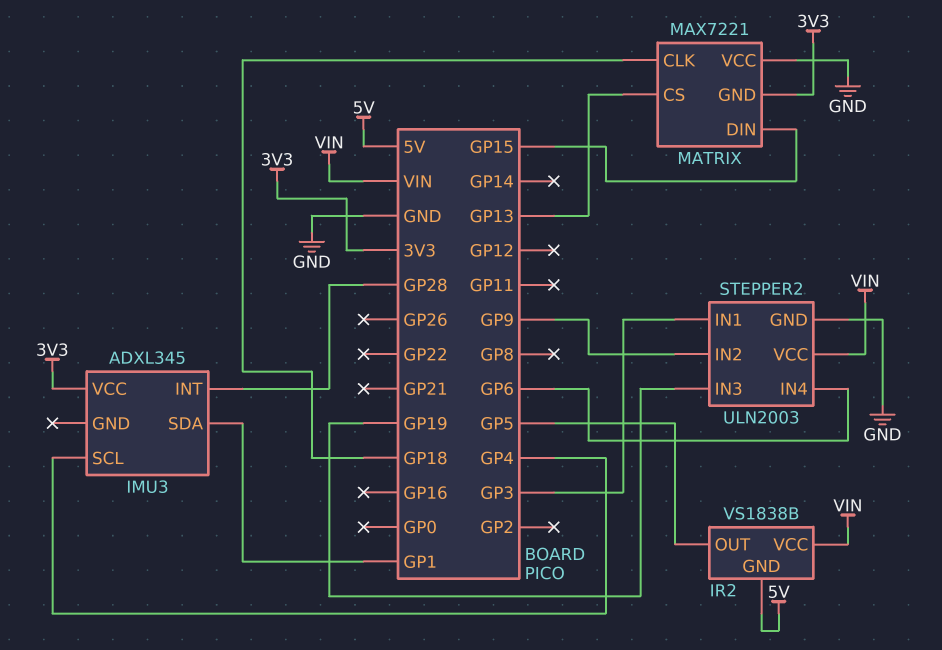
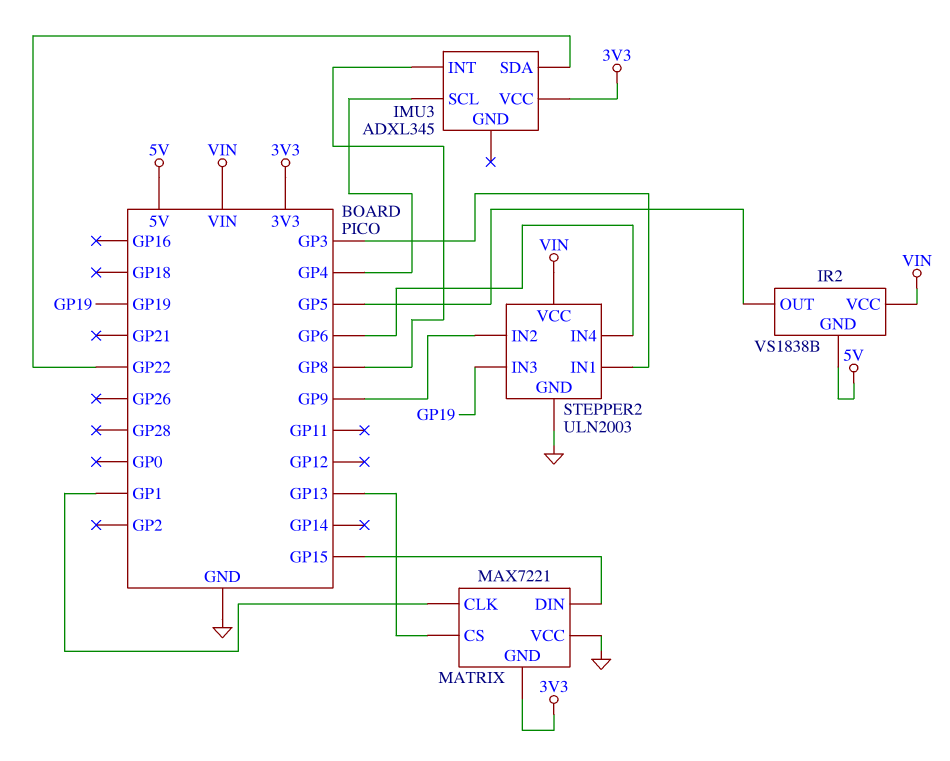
IMU3 pin INT: GP28 -> GP8
IMU3 pin SDA: GP1 -> GP22
MATRIX pin CLK: GP18 -> GP1

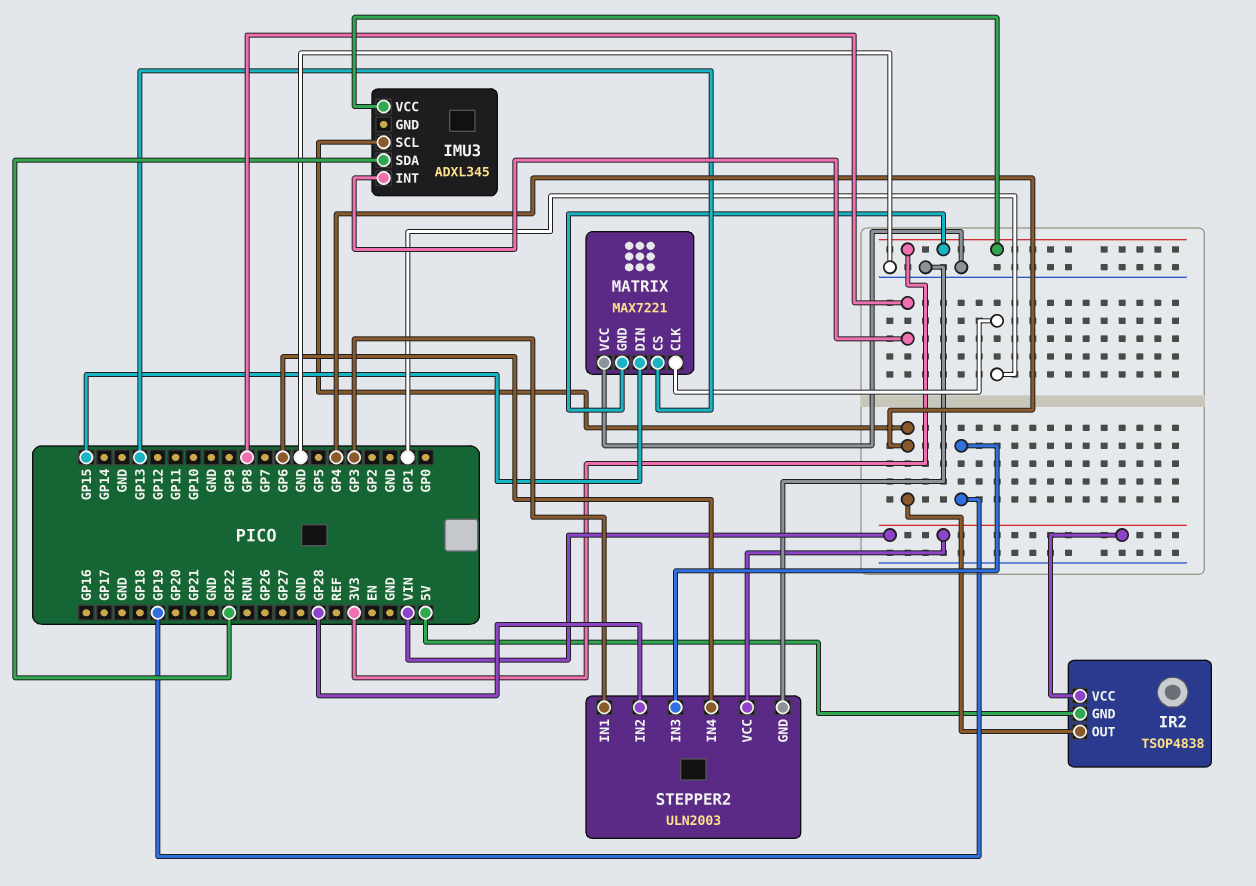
IR2: VS1838B -> TSOP4838
IR2 pin OUT: GP5 -> GP4
STEPPER2 pin IN2: GP9 -> GP28

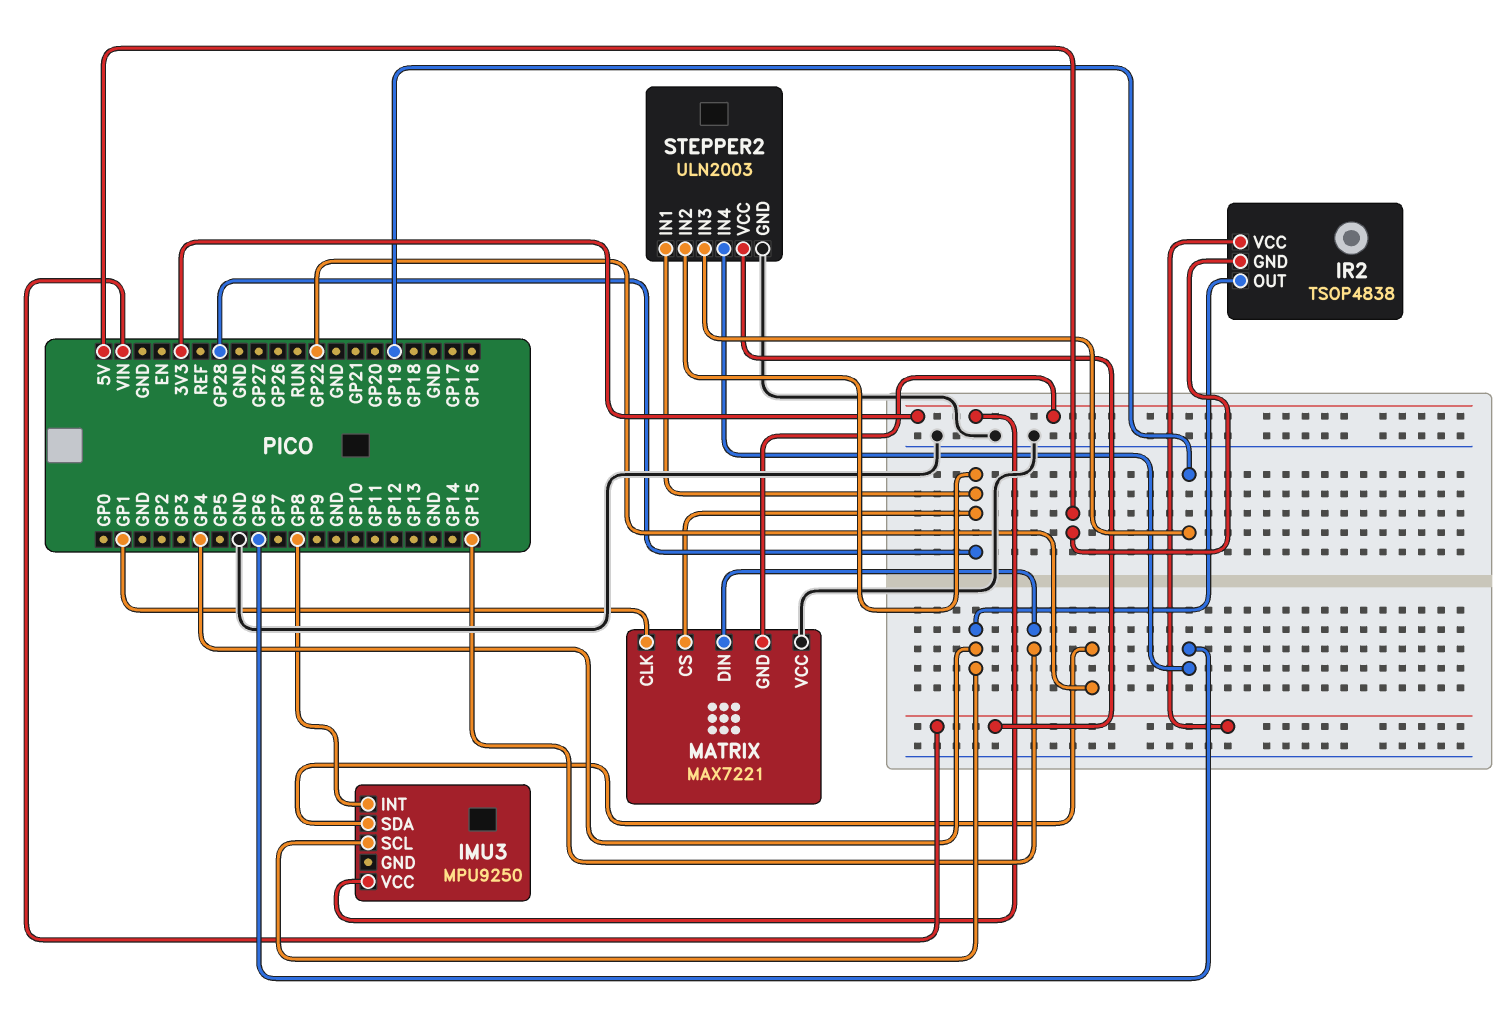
IMU3: ADXL345 -> MPU9250
MATRIX pin CS: GP13 -> GP28
STEPPER2 pin IN1: GP3 -> GP28

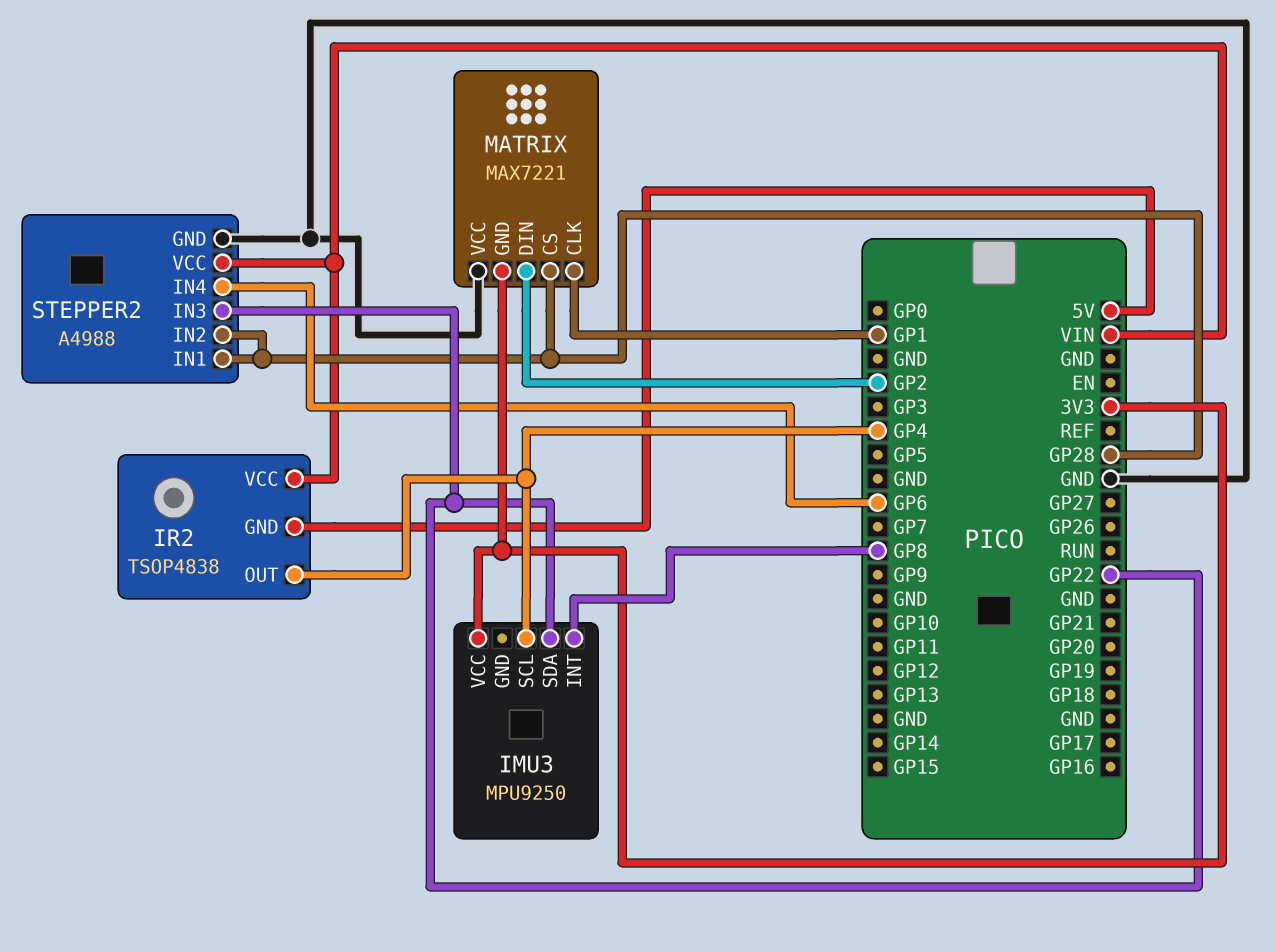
MATRIX pin DIN: GP15 -> GP2
STEPPER2: ULN2003 -> A4988
STEPPER2 pin IN3: GP19 -> GP22

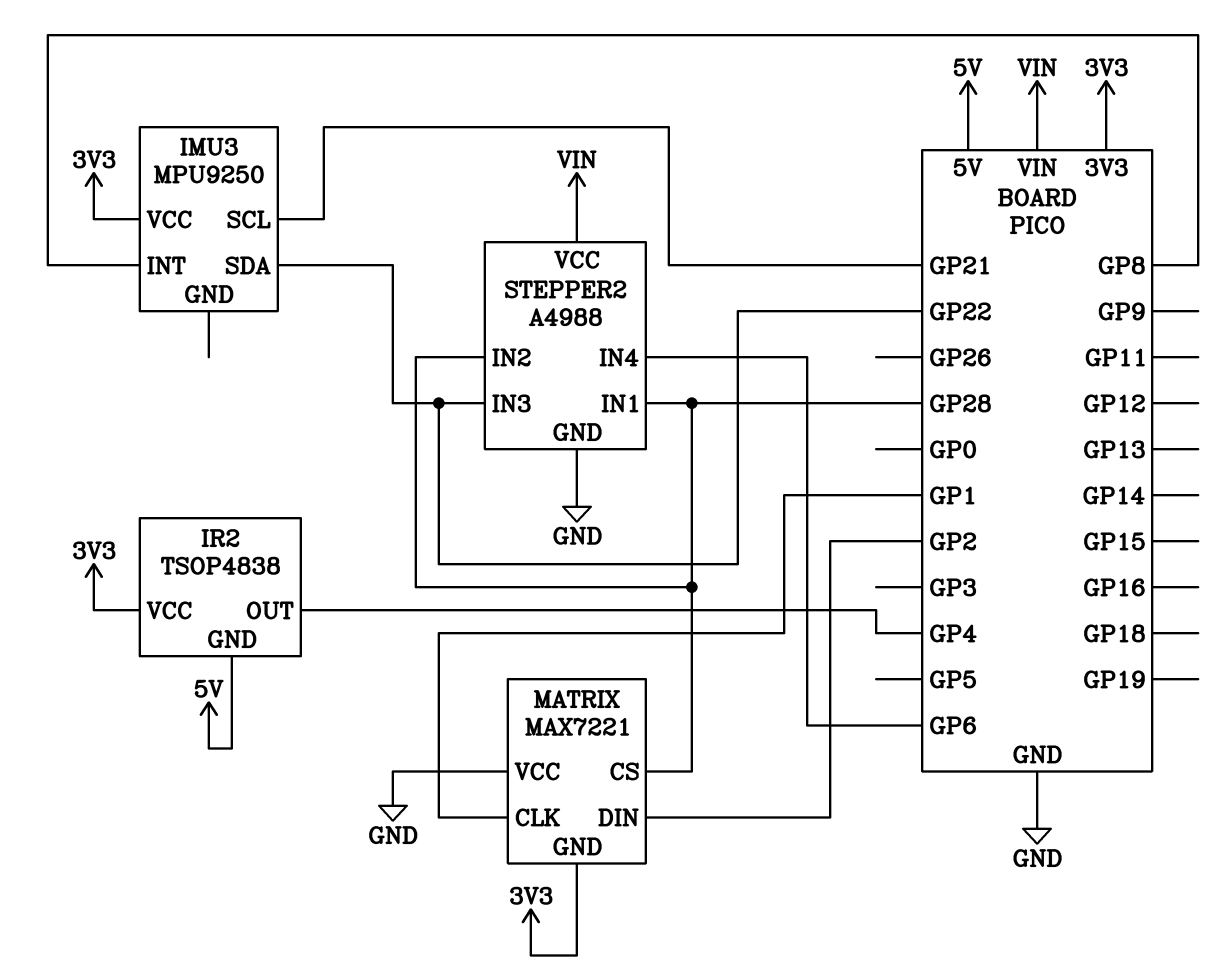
IMU3 pin SCL: GP4 -> GP21
IR2 pin VCC: VIN -> 3V3

